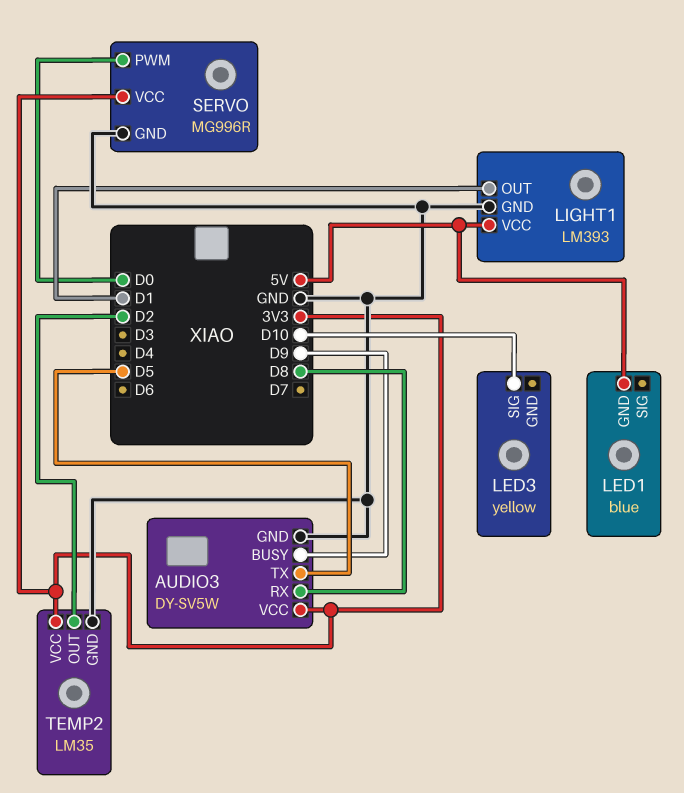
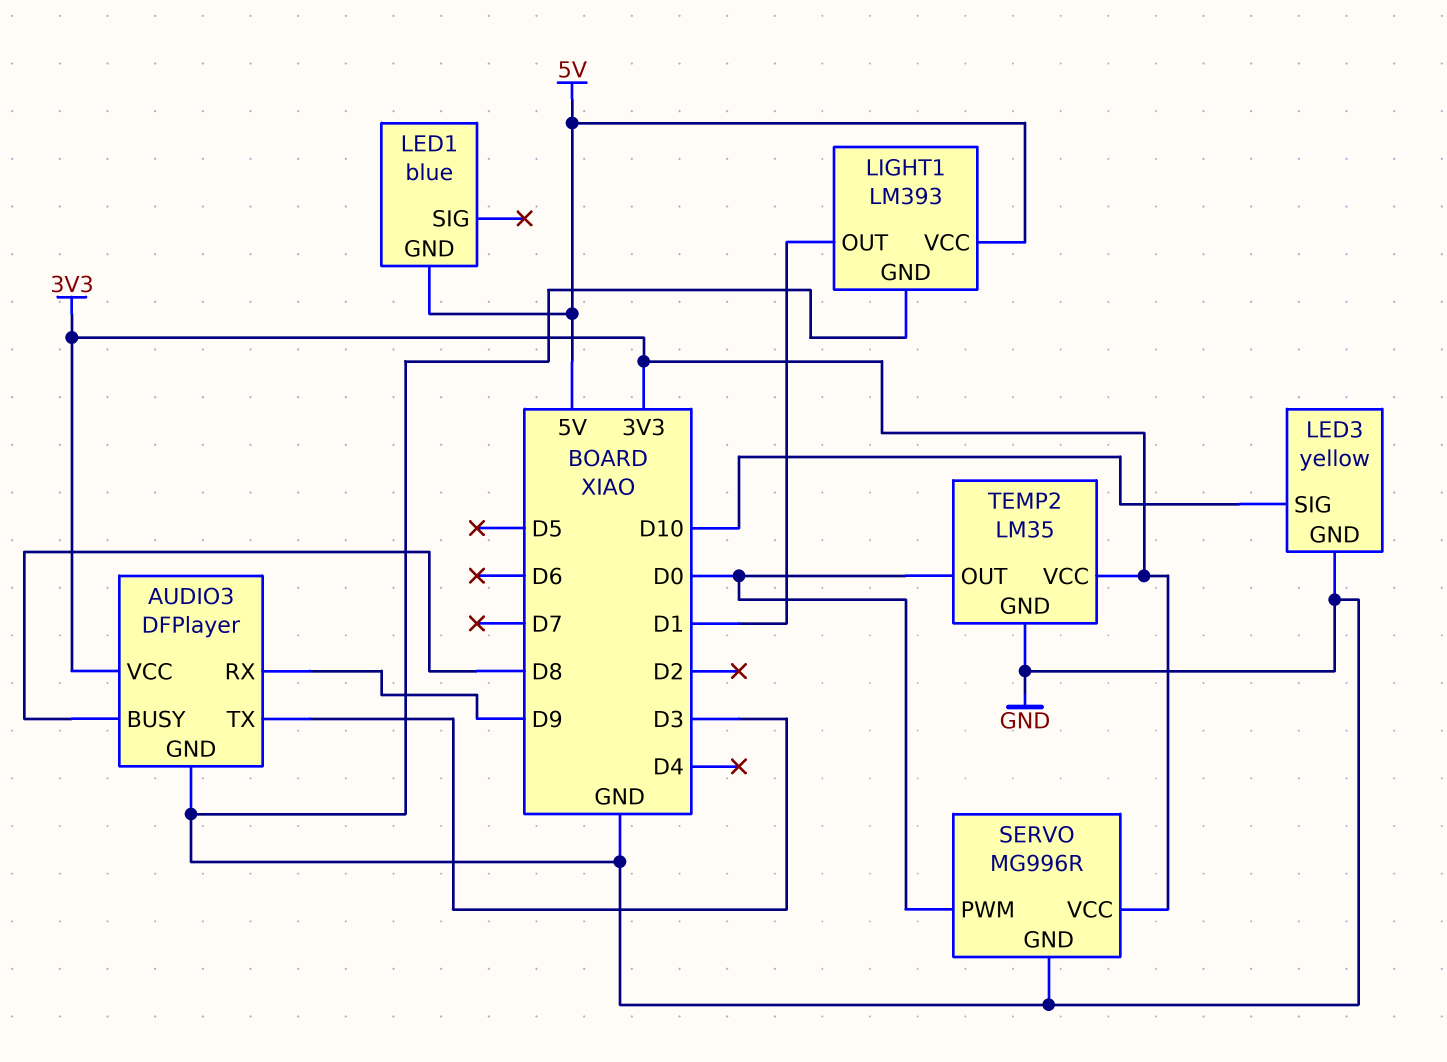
AUDIO3: DY-SV5W -> DFPlayer
AUDIO3 pin BUSY: D9 -> D8
AUDIO3 pin RX: D8 -> D9
AUDIO3 pin TX: D5 -> D3
LED3 pin GND: none -> GND
TEMP2 pin OUT: D2 -> D0

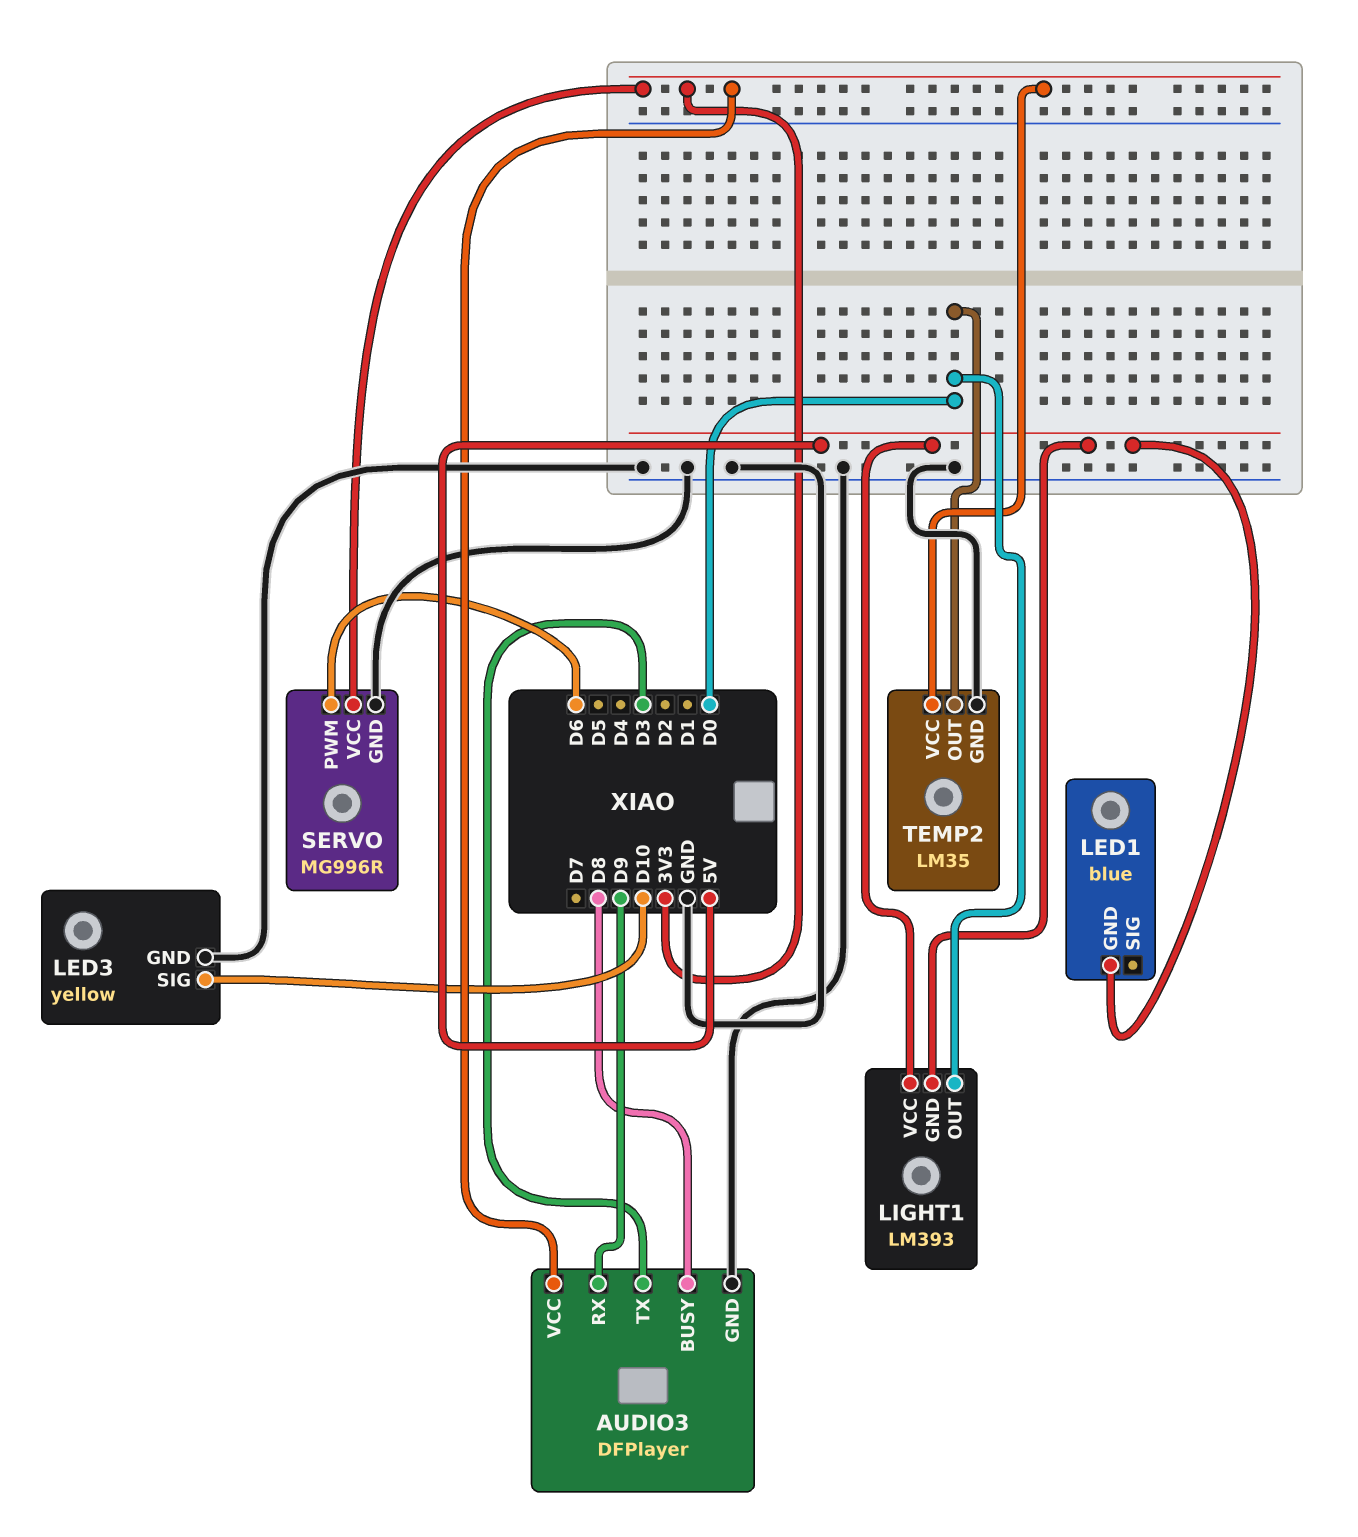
LIGHT1 pin GND: GND -> 5V
LIGHT1 pin OUT: D1 -> D0
SERVO pin PWM: D0 -> D6

